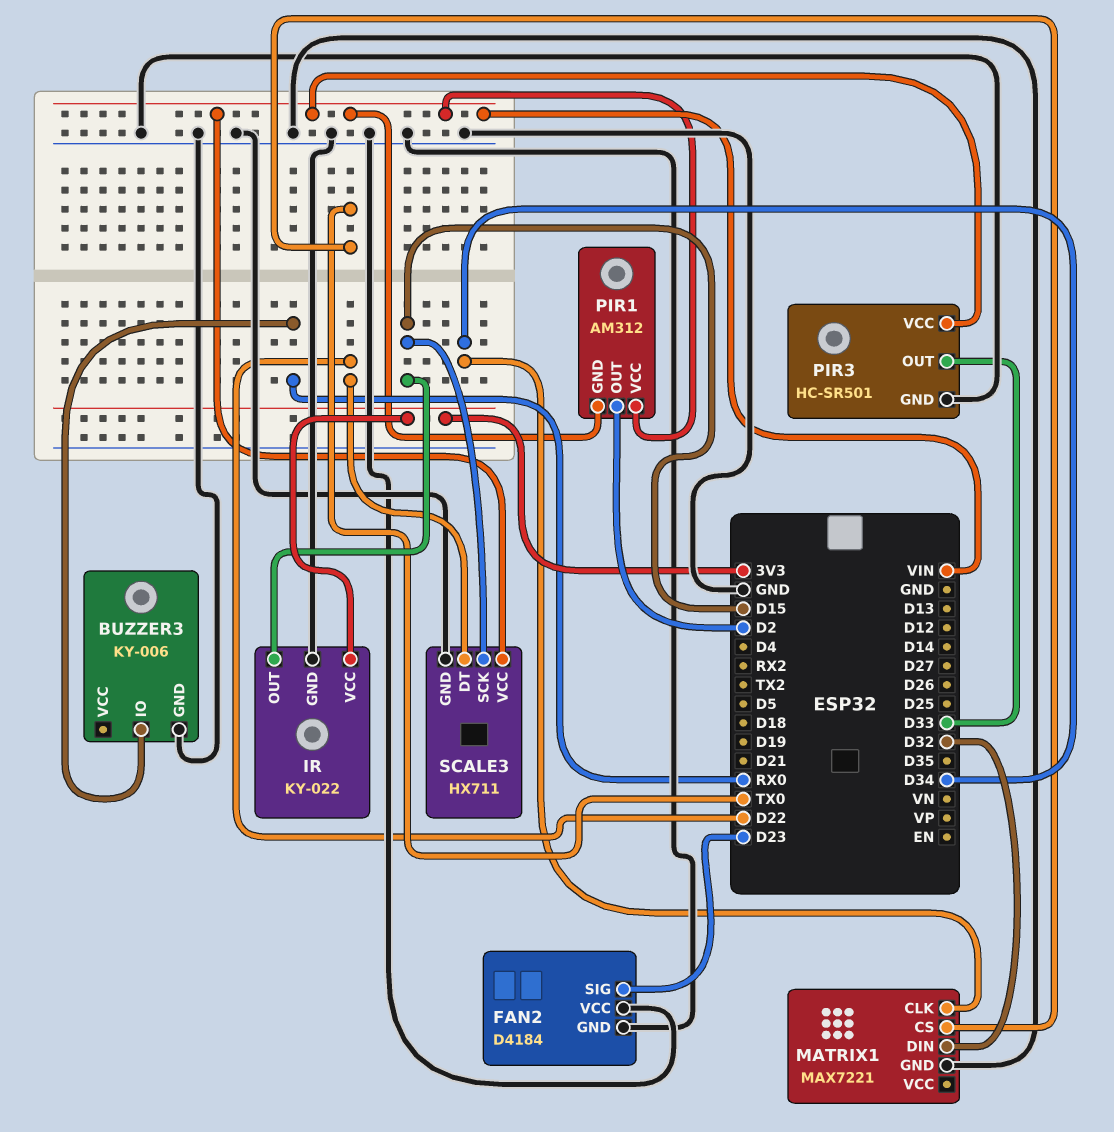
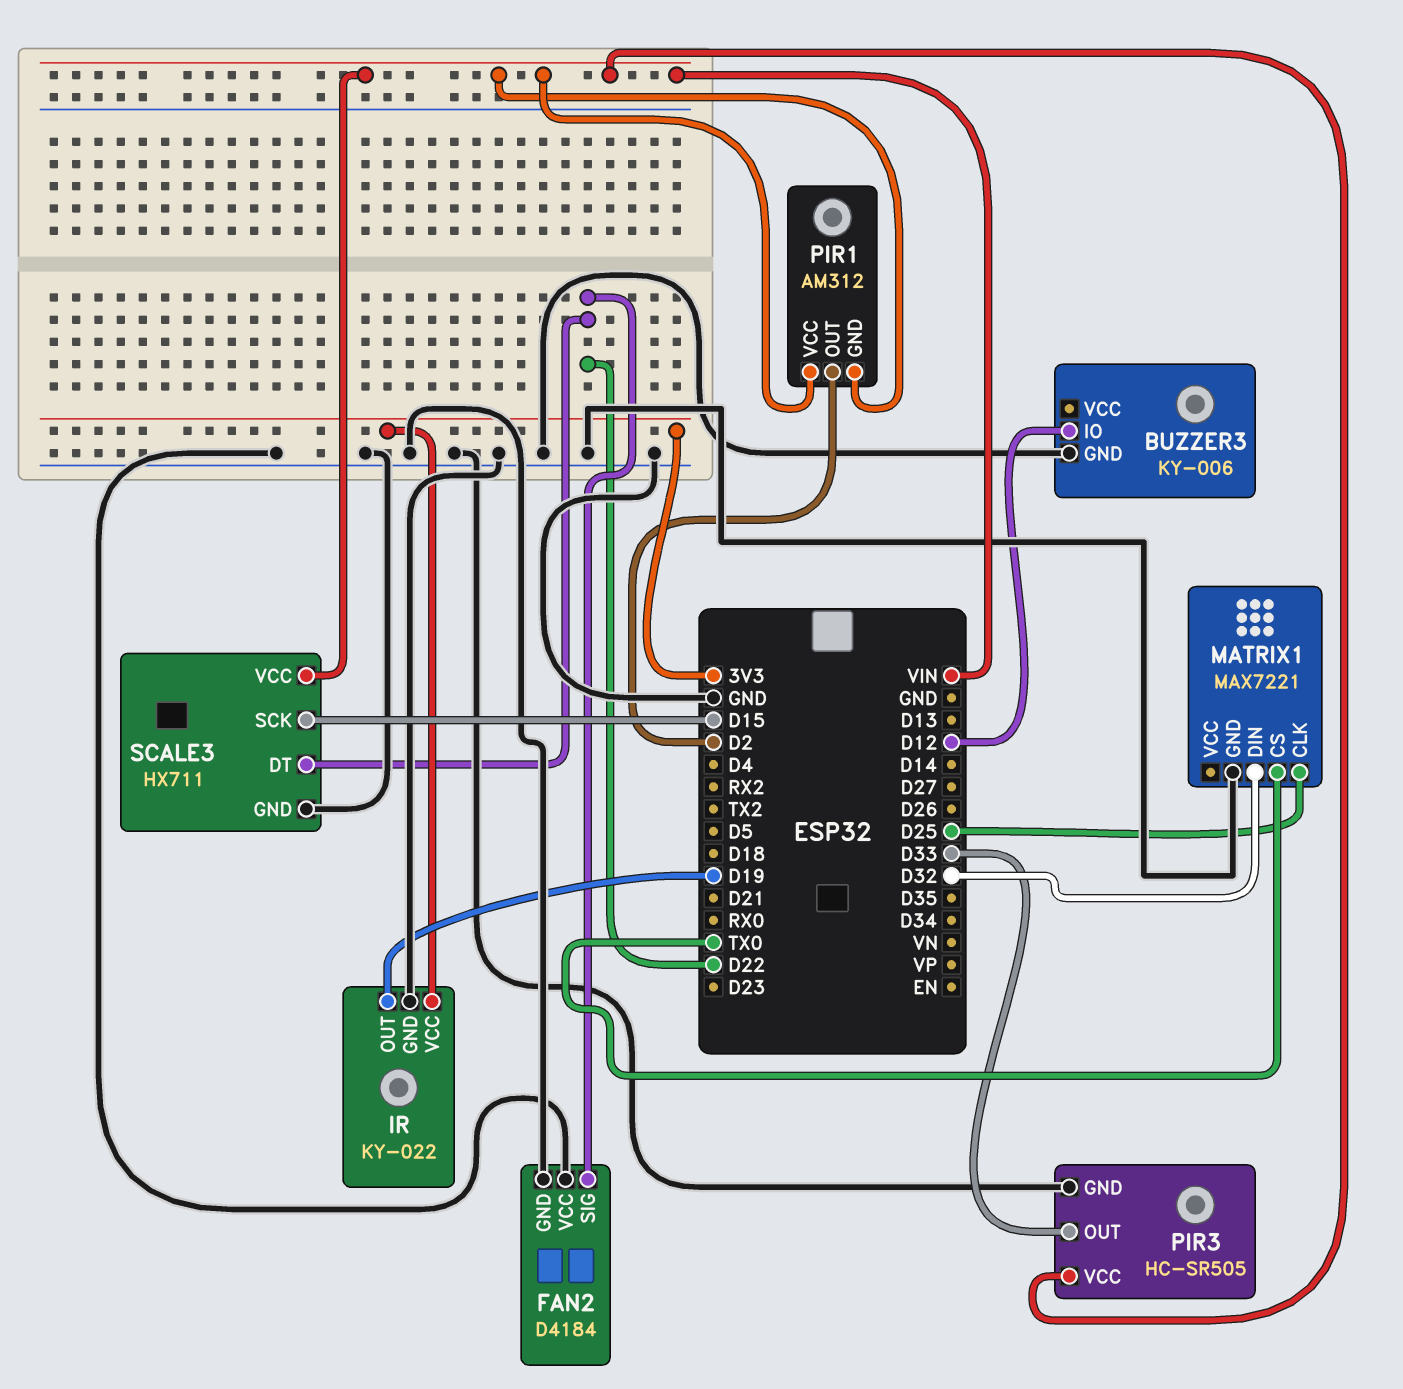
BUZZER3 pin IO: RX0 -> D12
FAN2 pin SIG: D23 -> D22
IR pin OUT: D15 -> D19
MATRIX1 pin CLK: D34 -> D25
PIR3: HC-SR501 -> HC-SR505

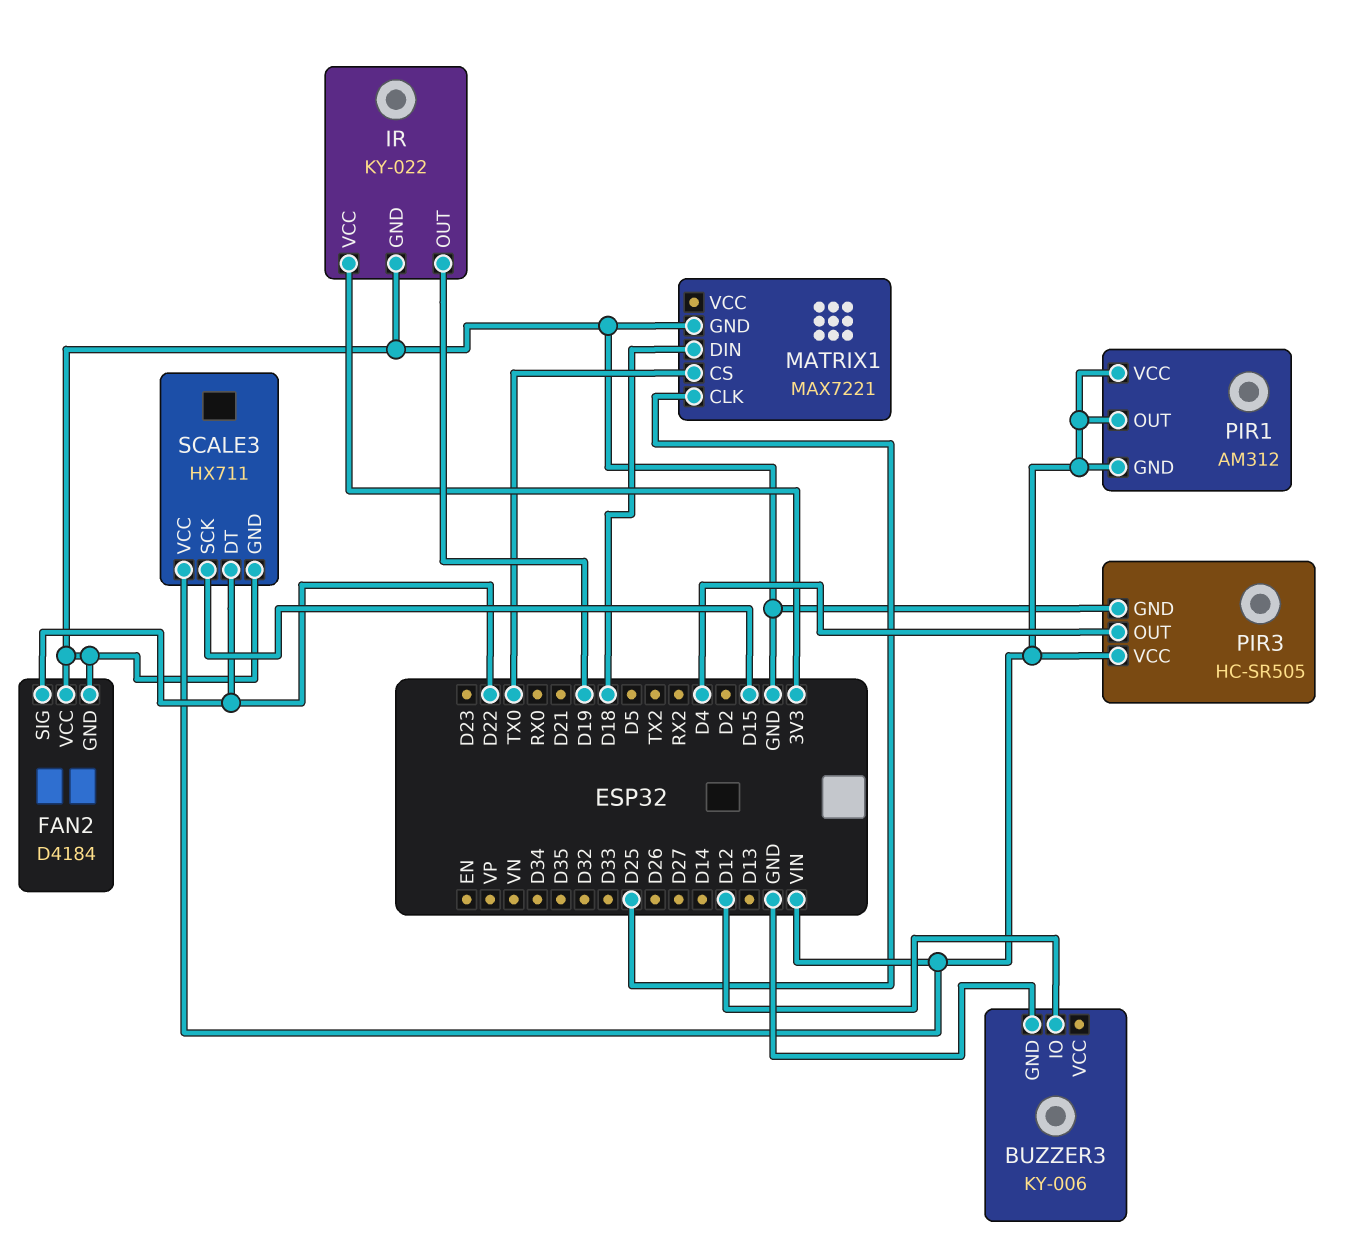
MATRIX1 pin DIN: D32 -> D18
PIR1 pin OUT: D2 -> VIN
PIR3 pin OUT: D33 -> D4

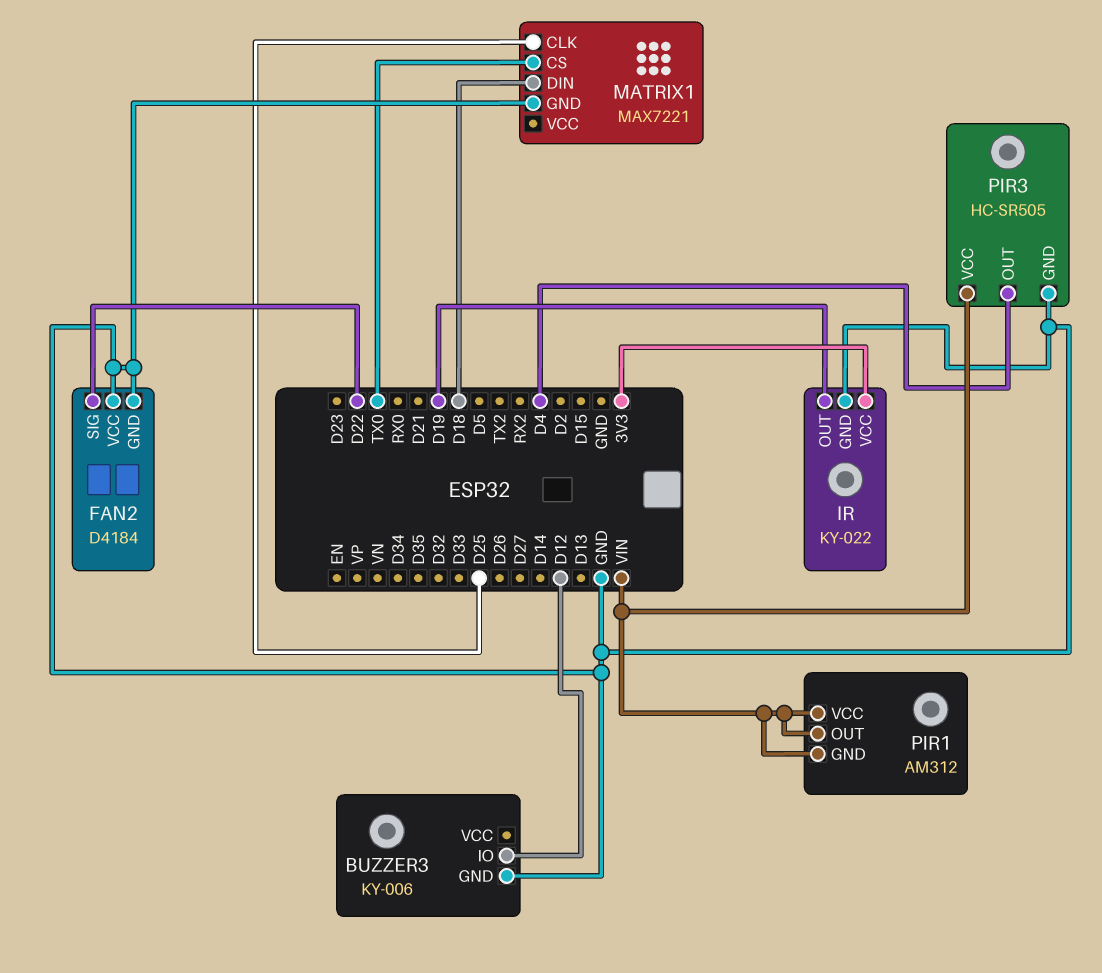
SCALE3: HX711 -> none
SCALE3 pin DT: D22 -> none
SCALE3 pin GND: GND -> none
SCALE3 pin SCK: D15 -> none
SCALE3 pin VCC: VIN -> none

